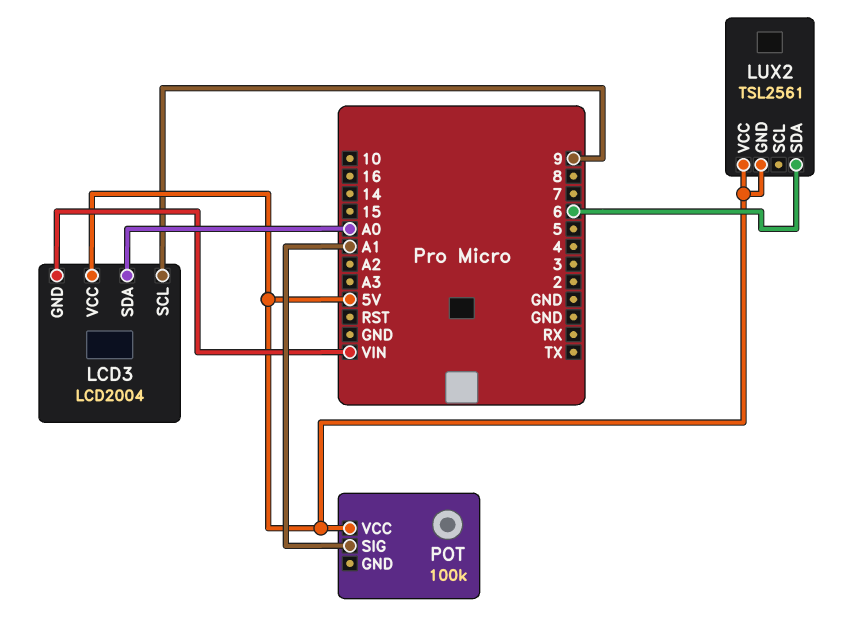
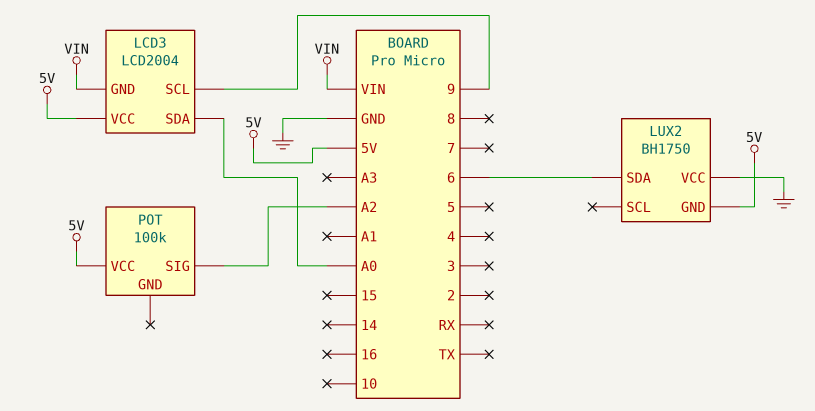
LUX2: TSL2561 -> BH1750
LUX2 pin VCC: 5V -> GND
POT pin SIG: A1 -> A2

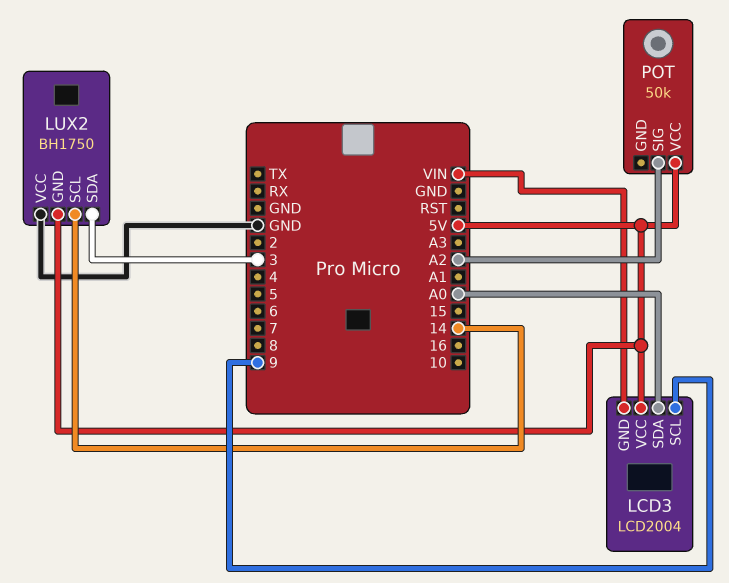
LUX2 pin SCL: none -> 14
LUX2 pin SDA: 6 -> 3
POT: 100k -> 50k

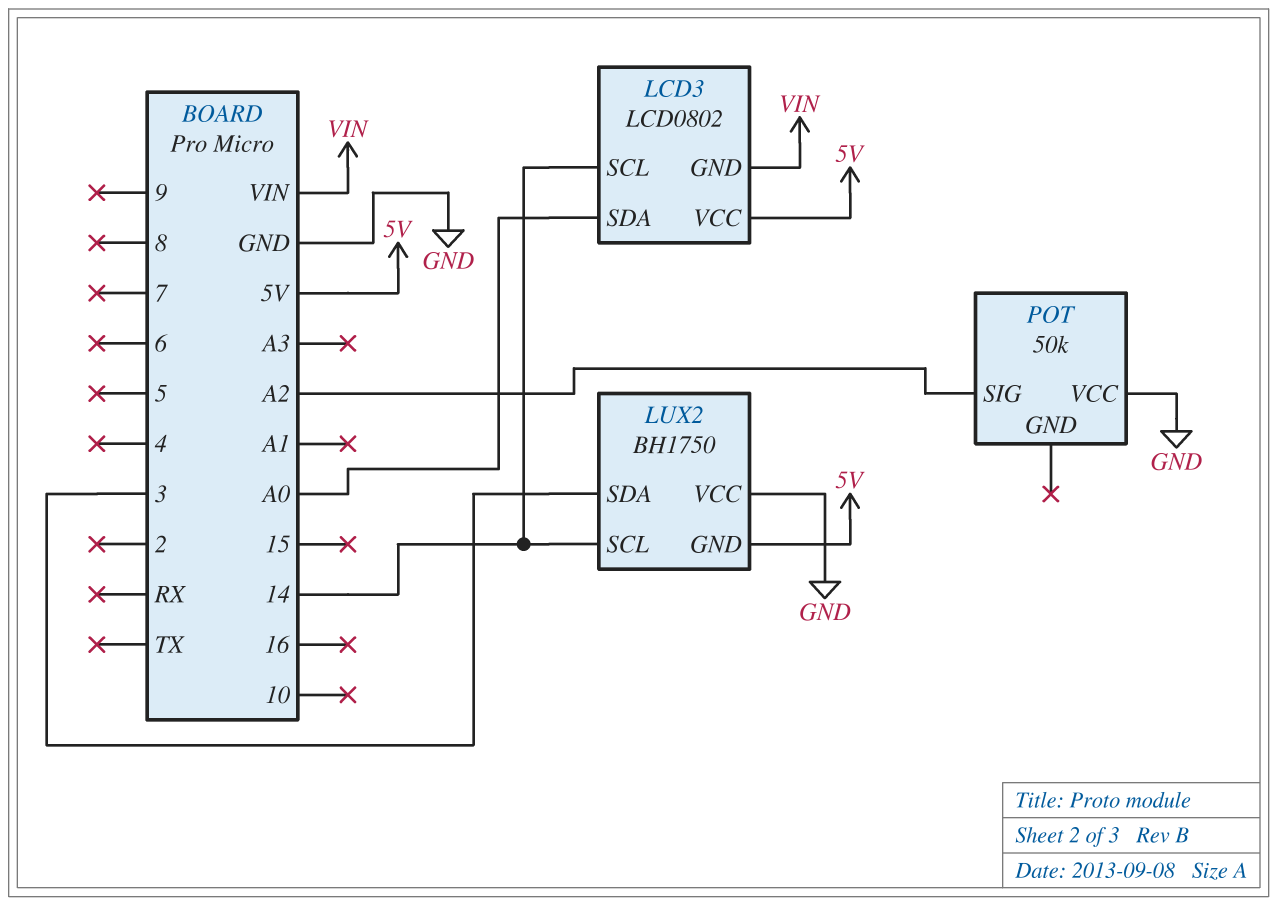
LCD3: LCD2004 -> LCD0802
LCD3 pin SCL: 9 -> 14
POT pin VCC: 5V -> GND

